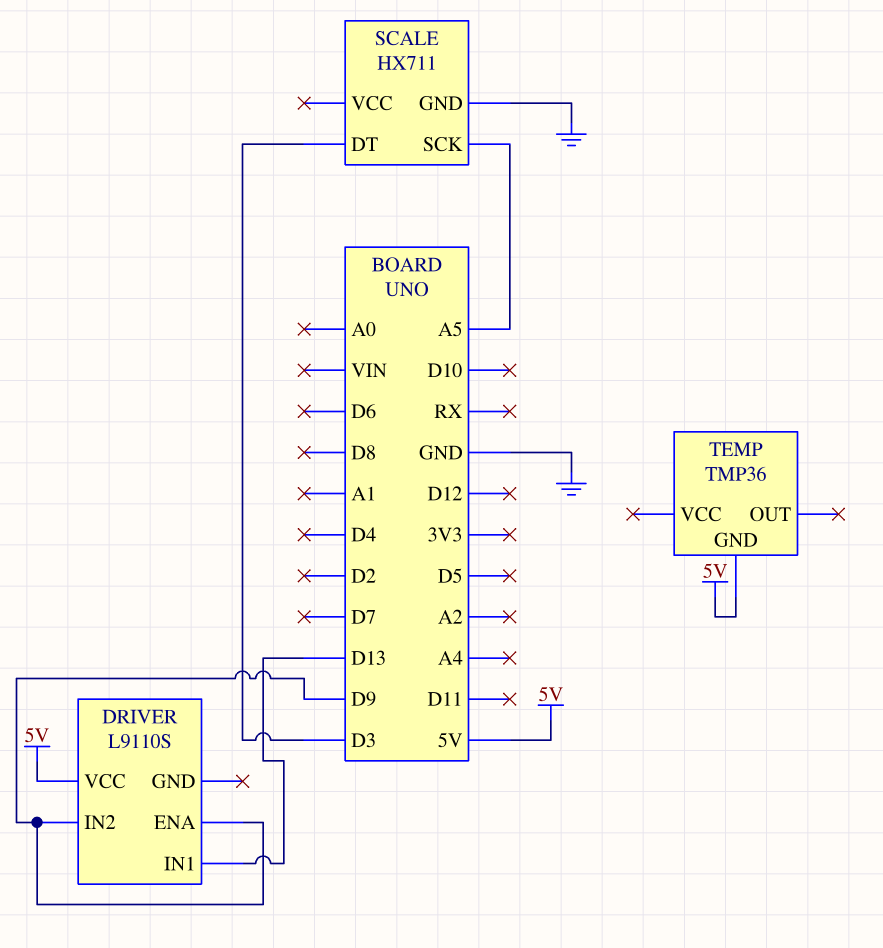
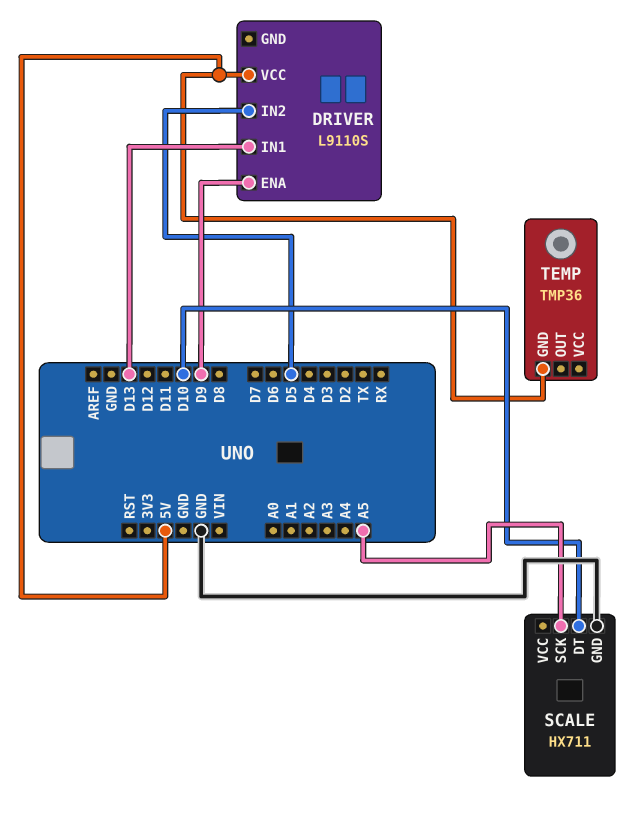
DRIVER pin IN2: D9 -> D5
SCALE pin DT: D3 -> D10

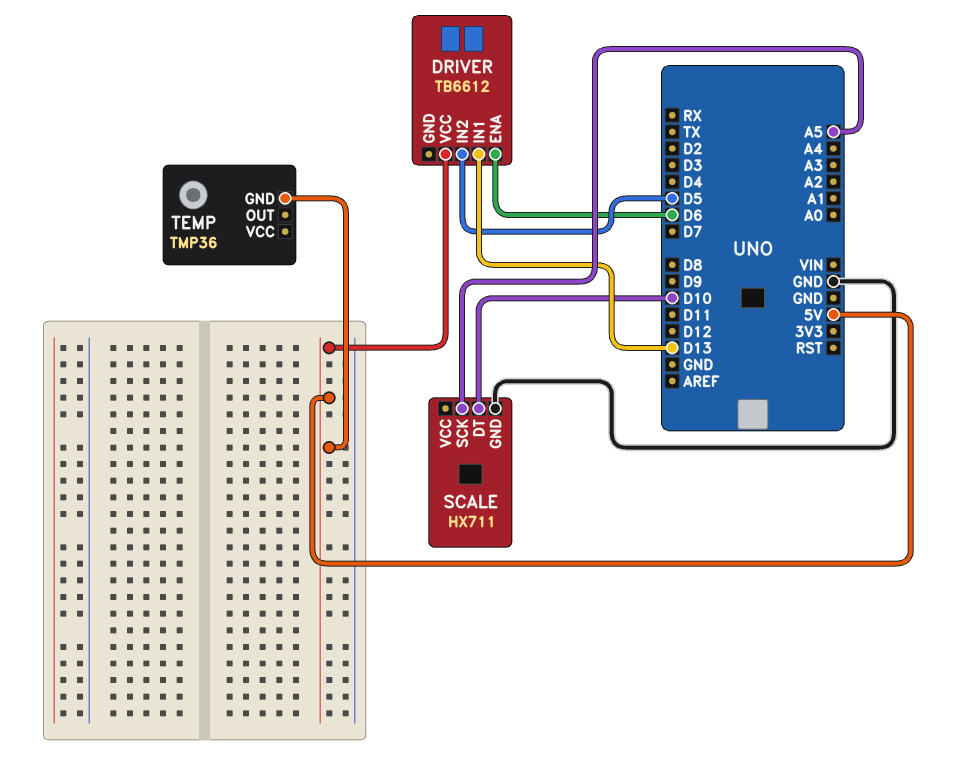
DRIVER: L9110S -> TB6612
DRIVER pin ENA: D9 -> D6

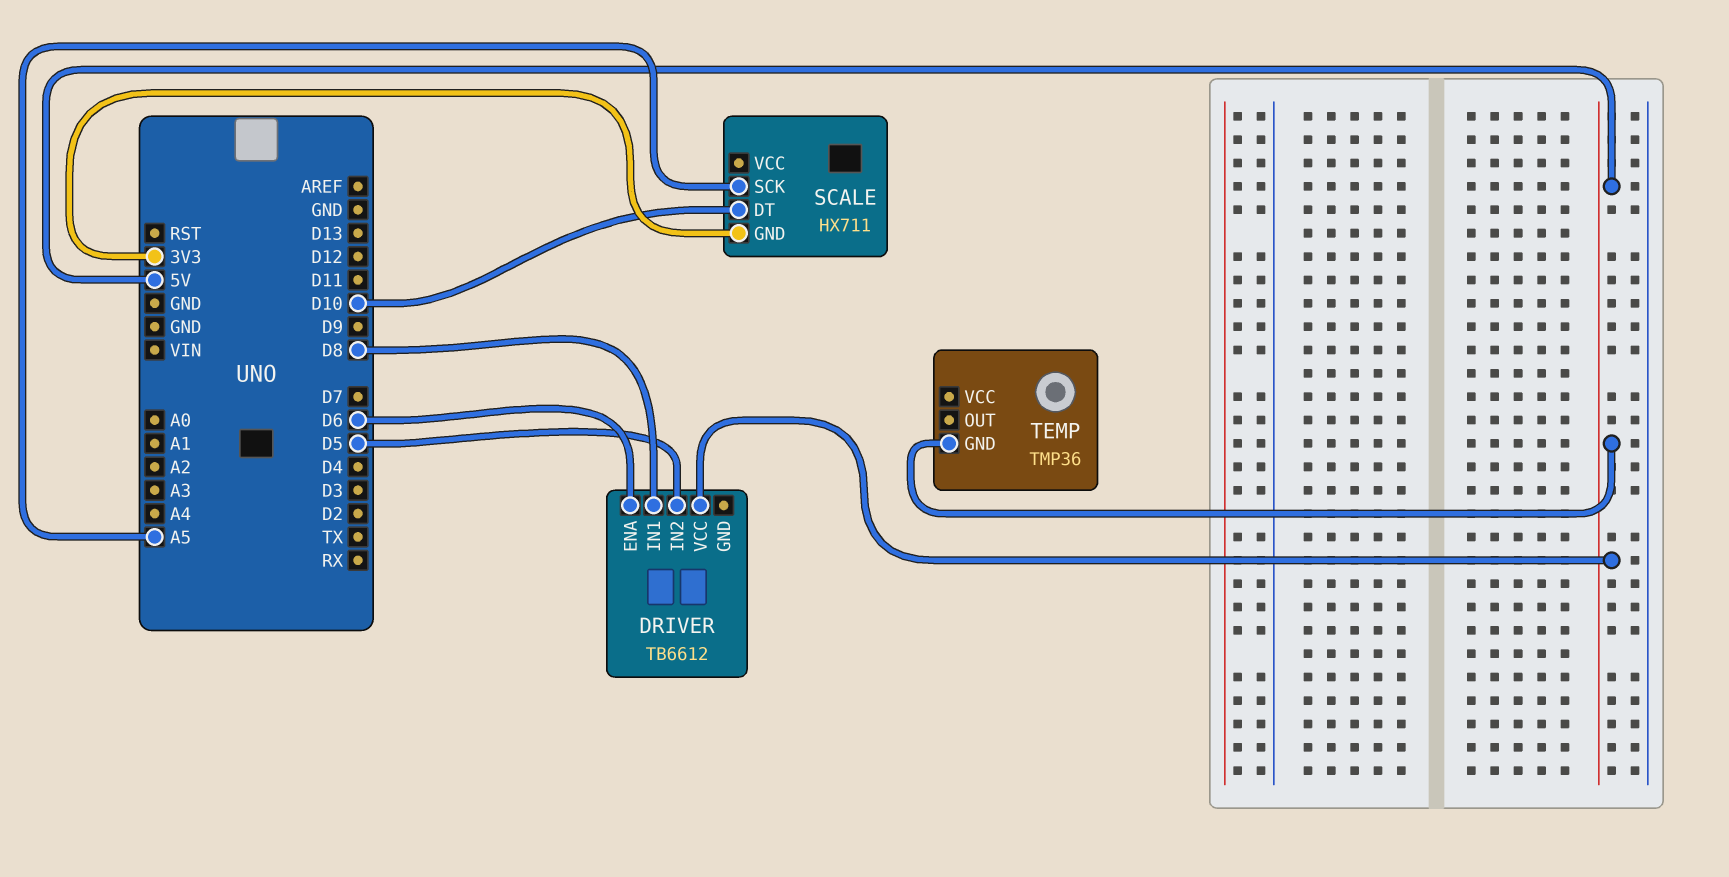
DRIVER pin IN1: D13 -> D8
SCALE pin GND: GND -> 3V3

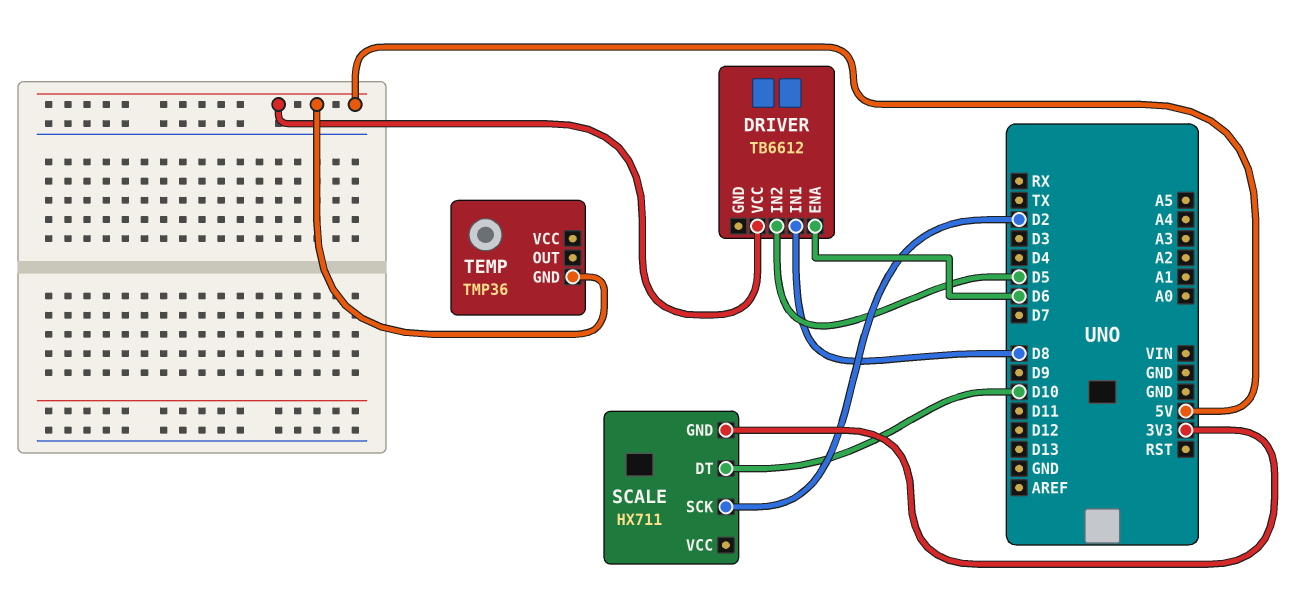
SCALE pin SCK: A5 -> D2

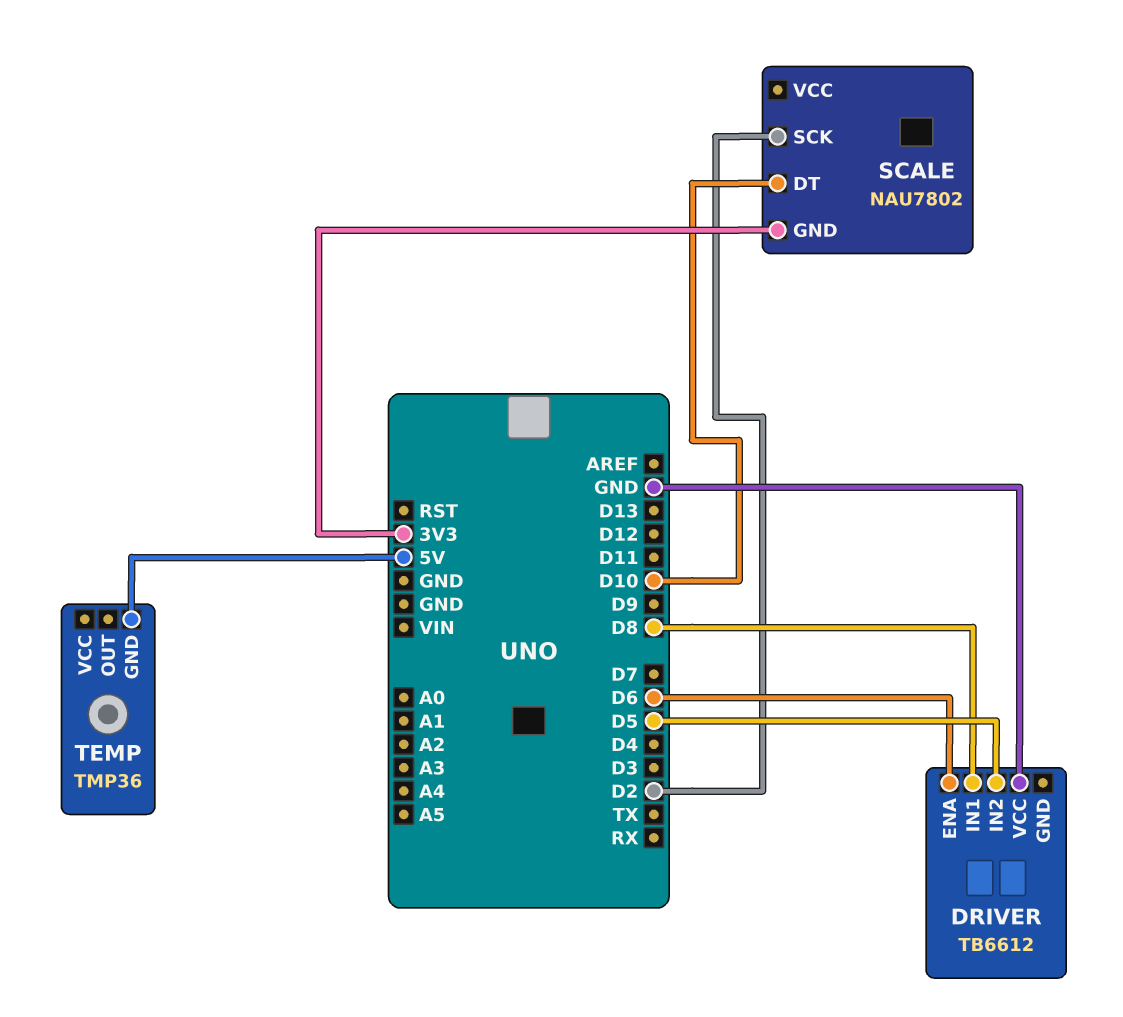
DRIVER pin VCC: 5V -> GND
SCALE: HX711 -> NAU7802

